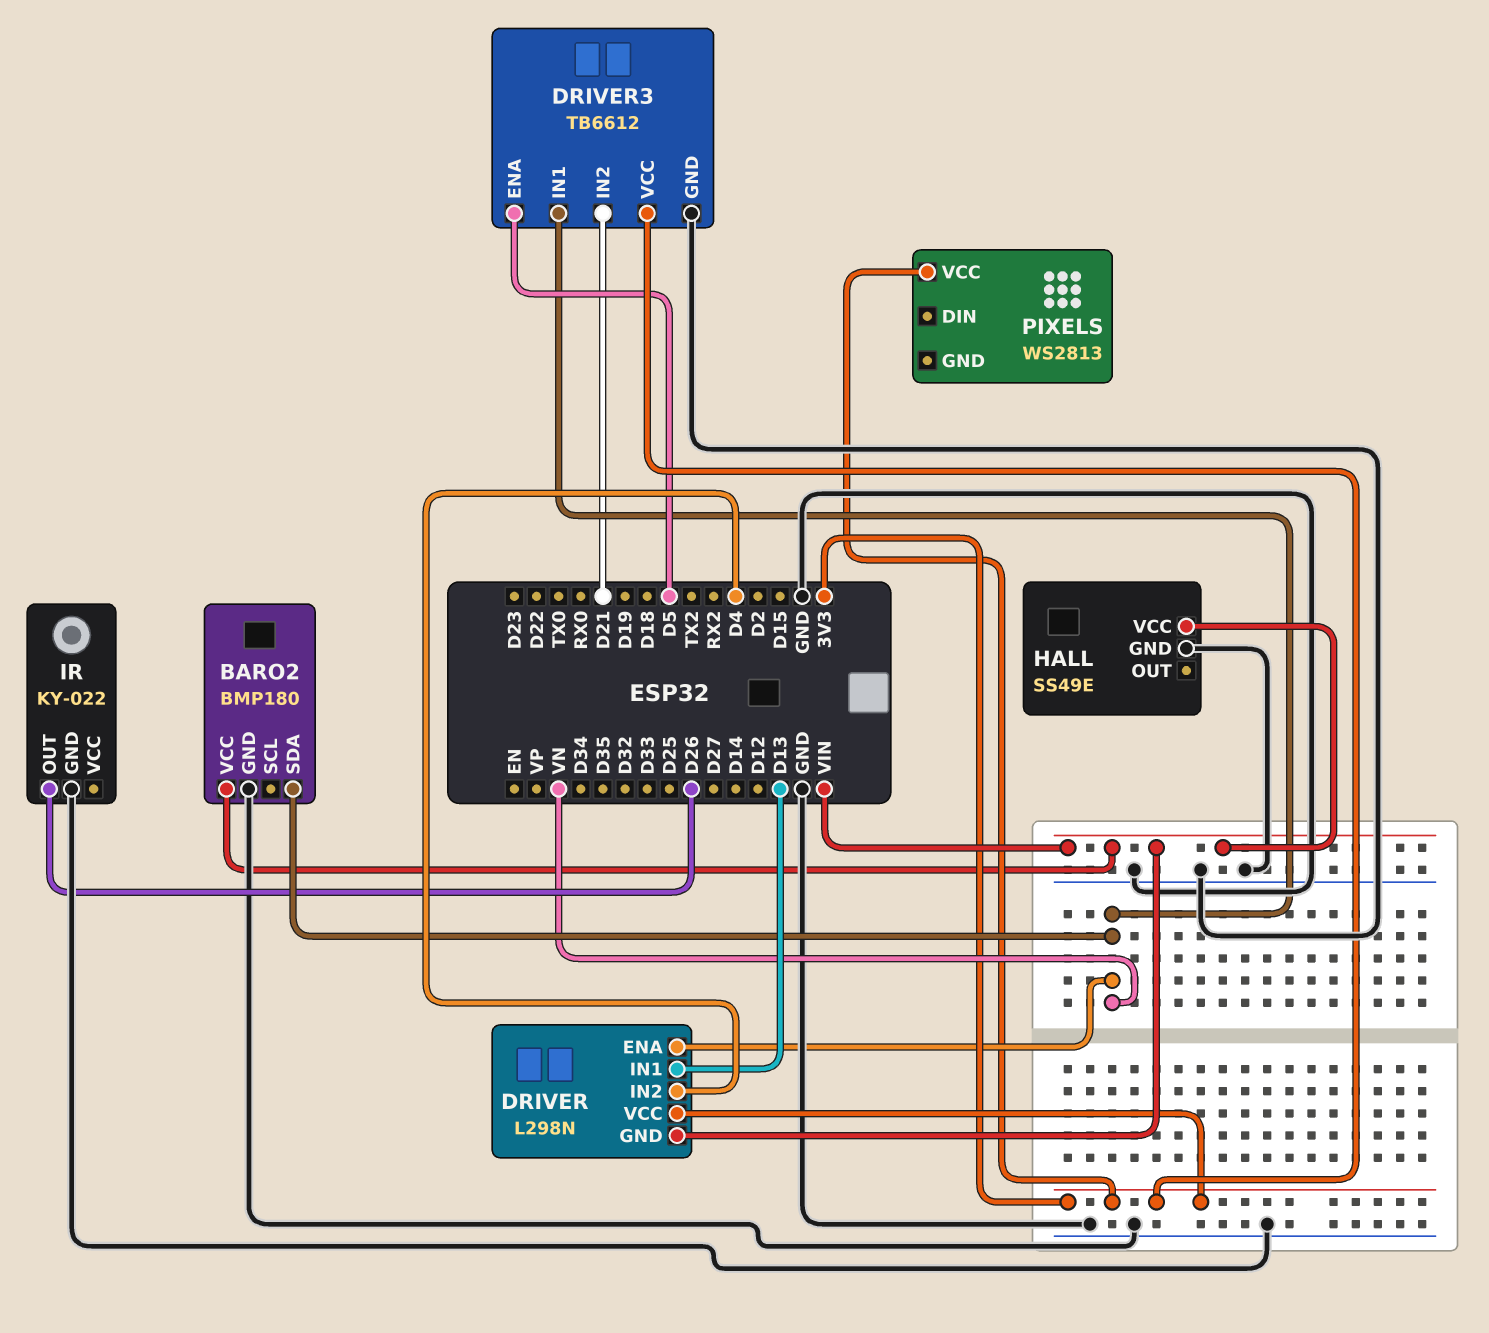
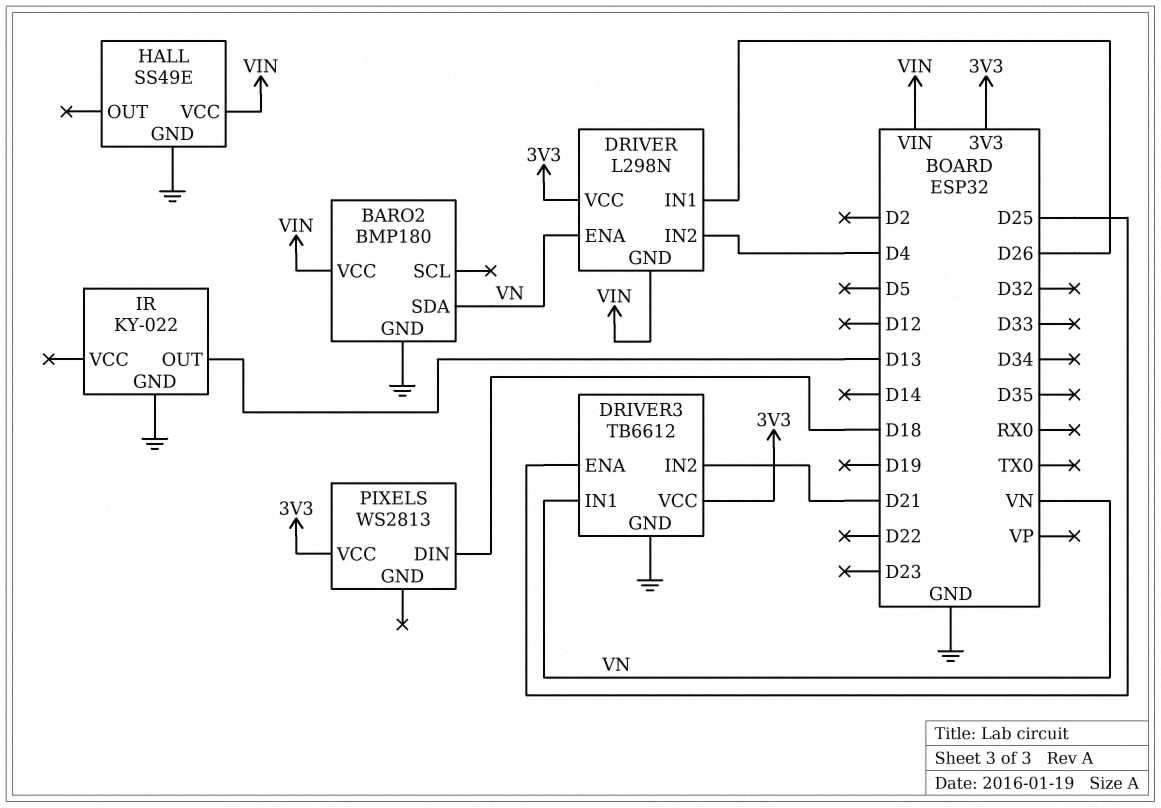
DRIVER pin IN1: D13 -> D26
DRIVER3 pin ENA: D5 -> D25
IR pin OUT: D26 -> D13
PIXELS pin DIN: none -> D18

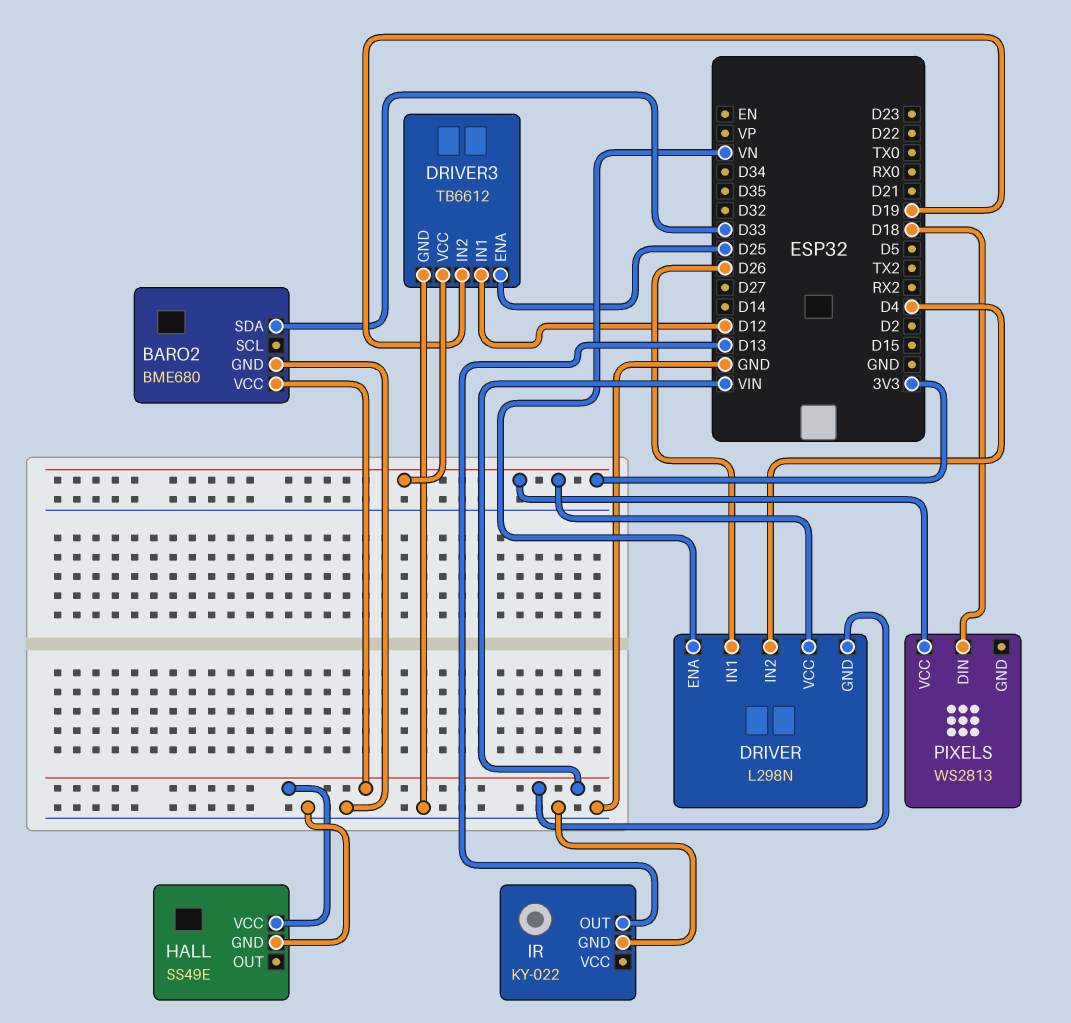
BARO2: BMP180 -> BME680
BARO2 pin SDA: VN -> D33
DRIVER3 pin IN1: VN -> D12
DRIVER3 pin IN2: D21 -> D19

